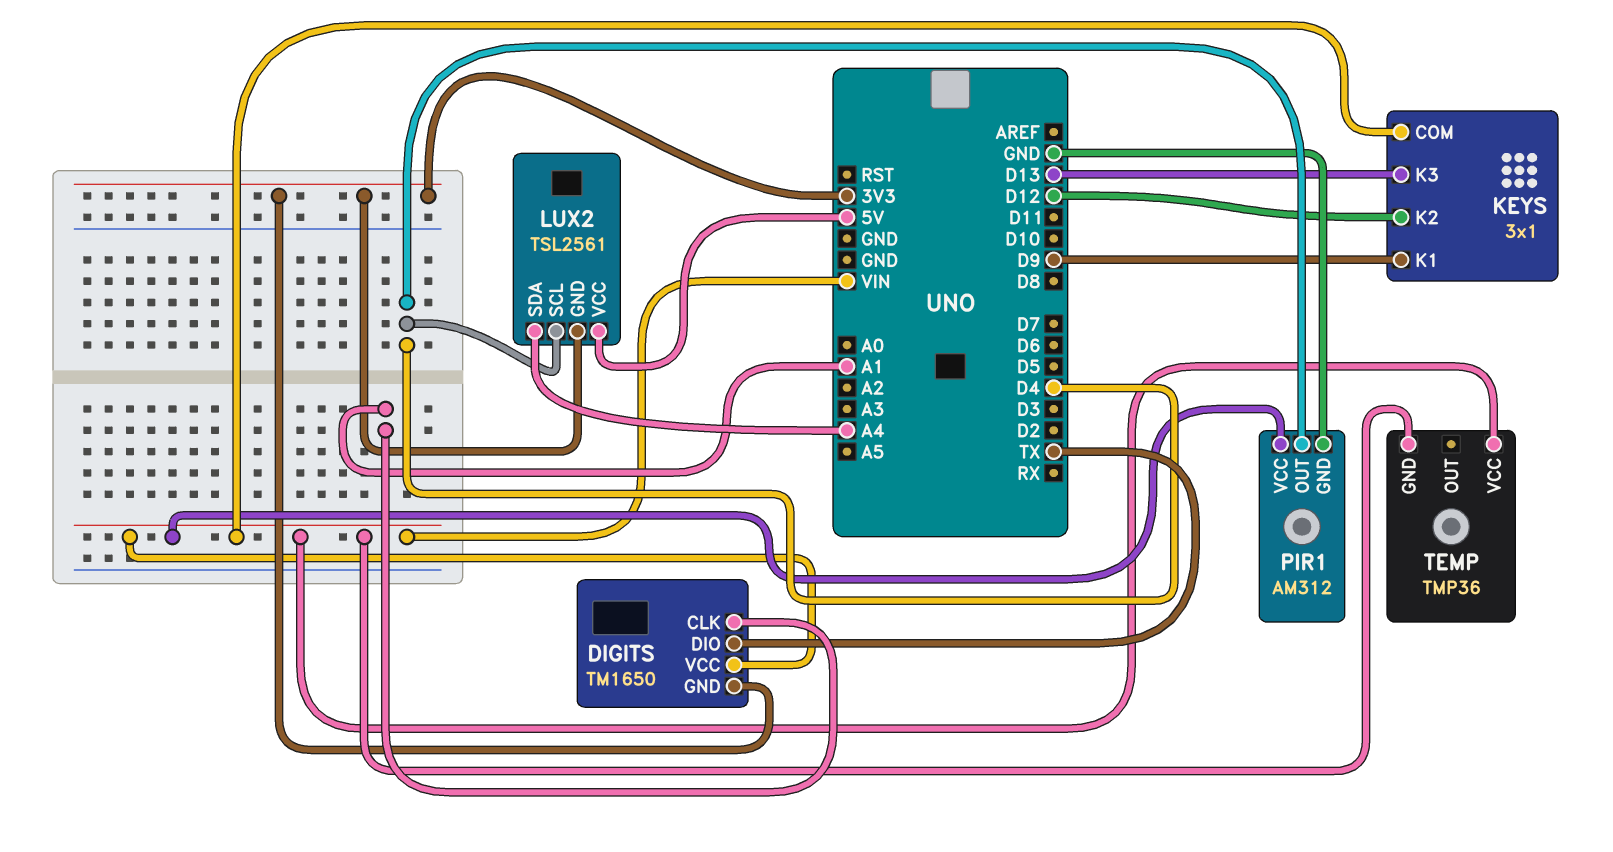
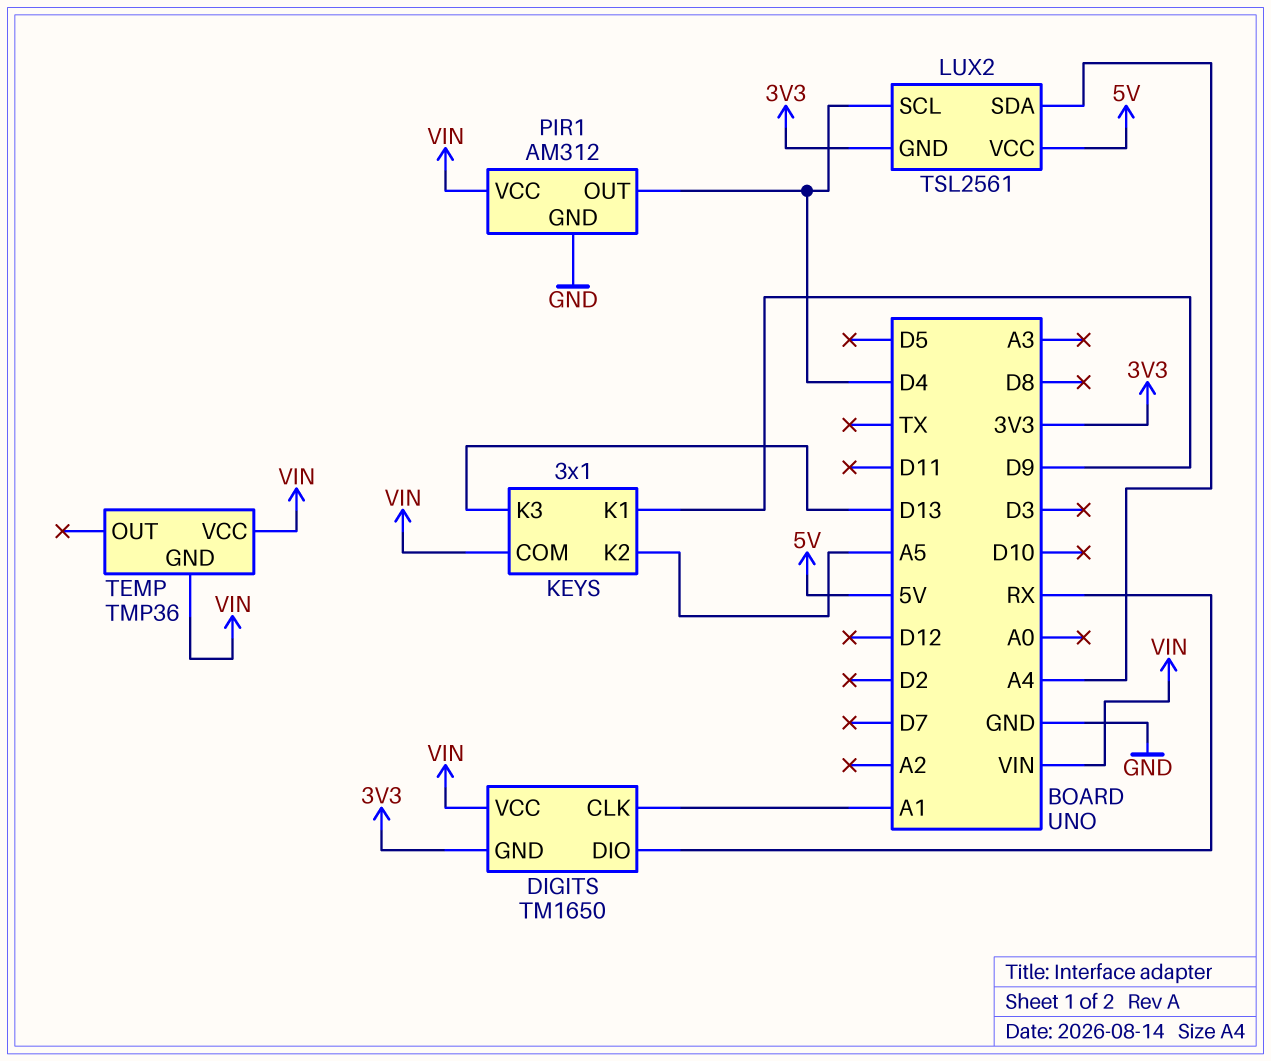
DIGITS pin DIO: TX -> RX
KEYS pin K2: D12 -> A5

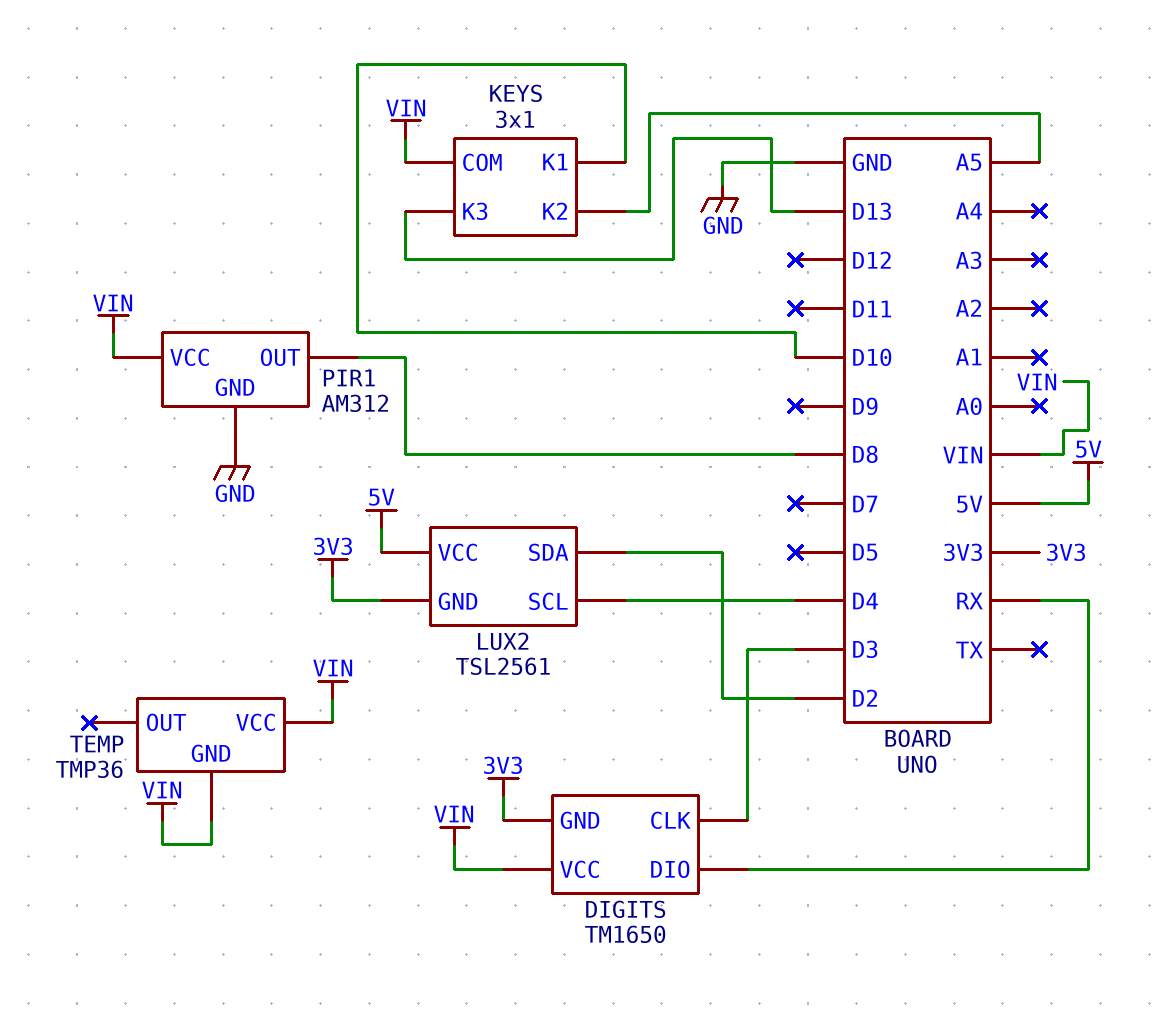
DIGITS pin CLK: A1 -> D3
KEYS pin K1: D9 -> D10
LUX2 pin SDA: A4 -> D2
PIR1 pin OUT: D4 -> D8

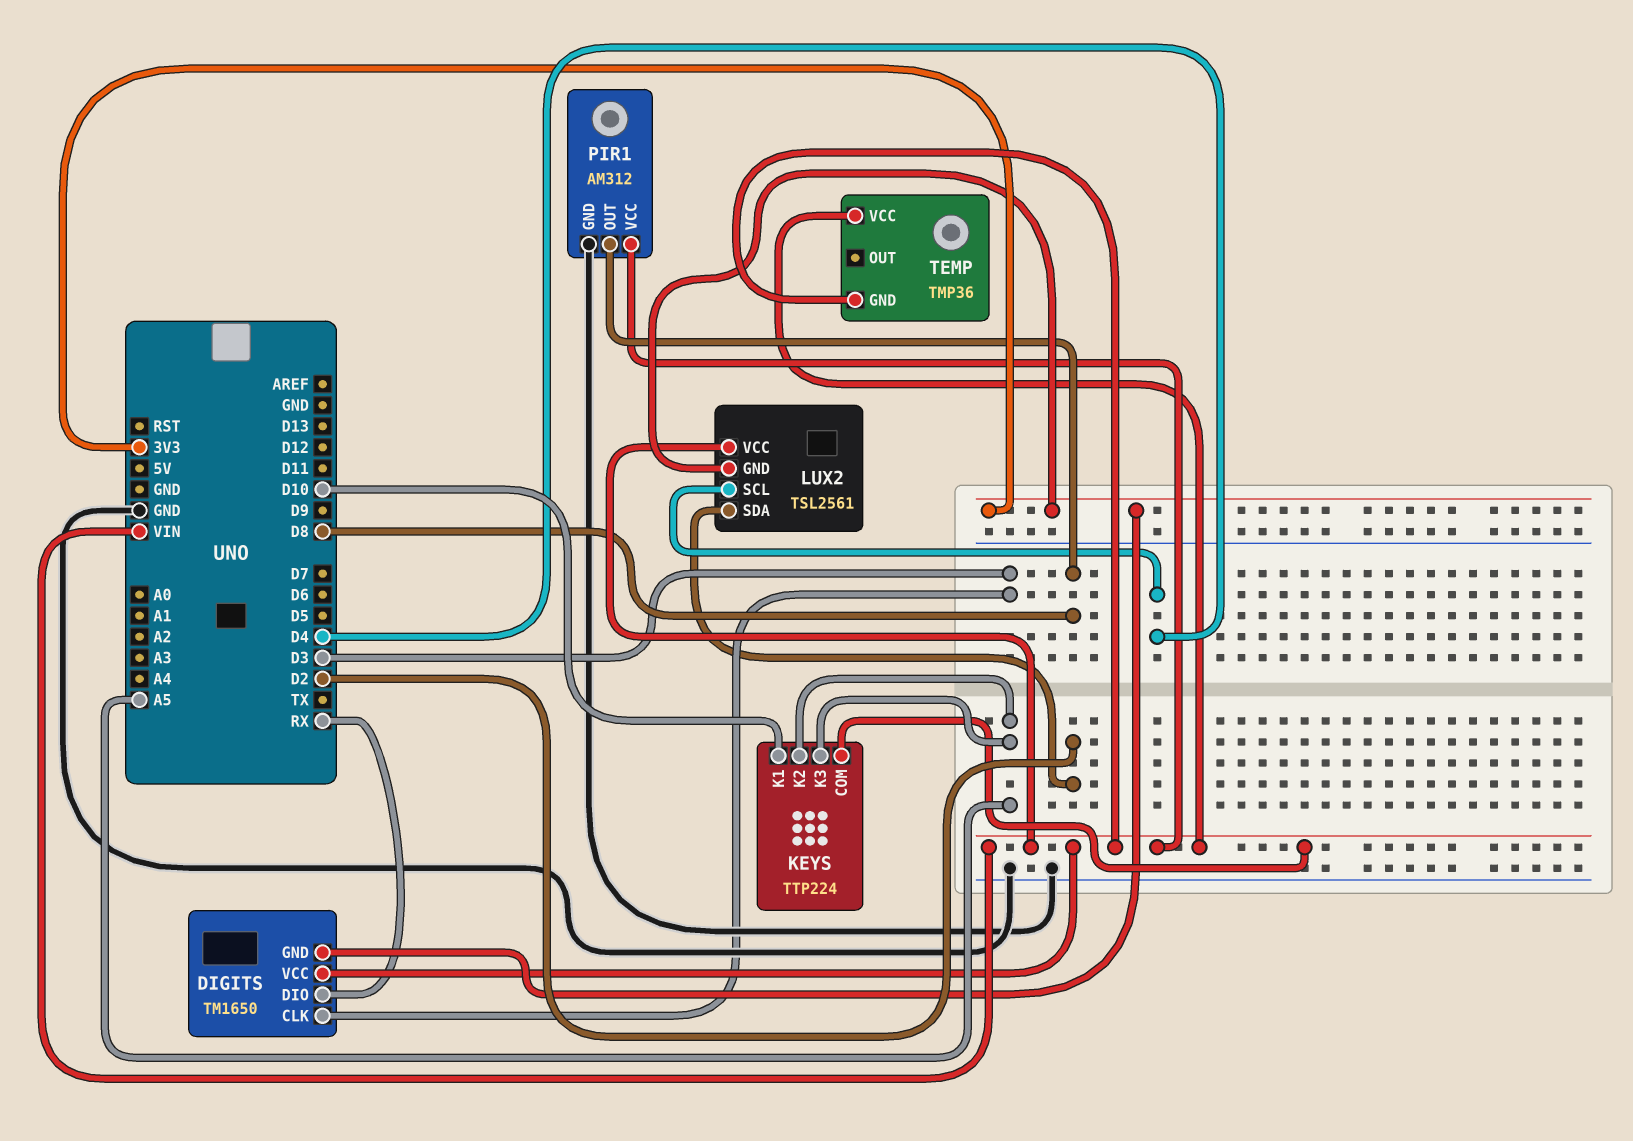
KEYS: 3x1 -> TTP224
KEYS pin K3: D13 -> A5
LUX2 pin VCC: 5V -> VIN

